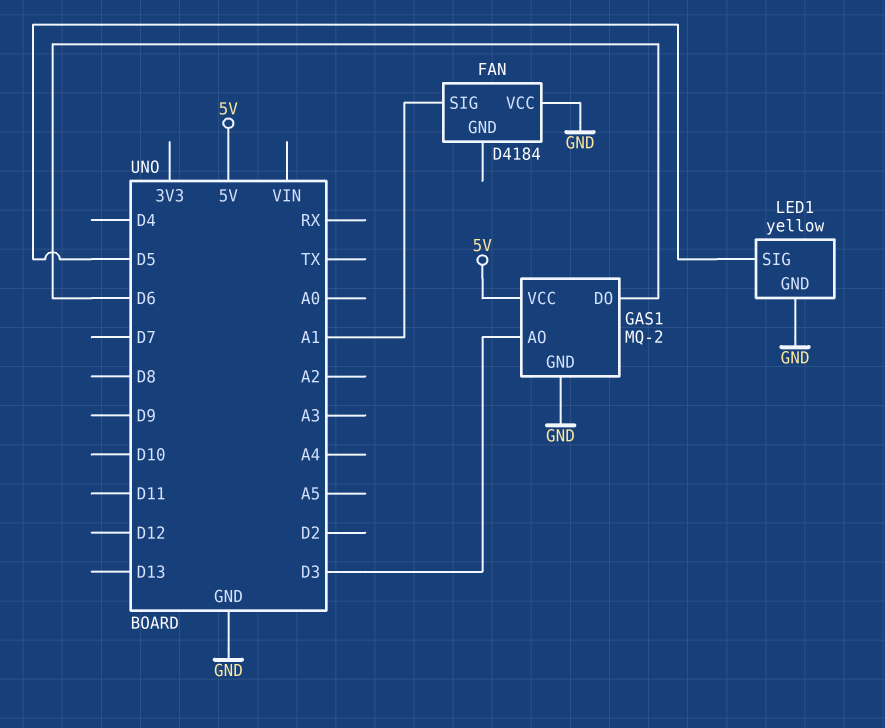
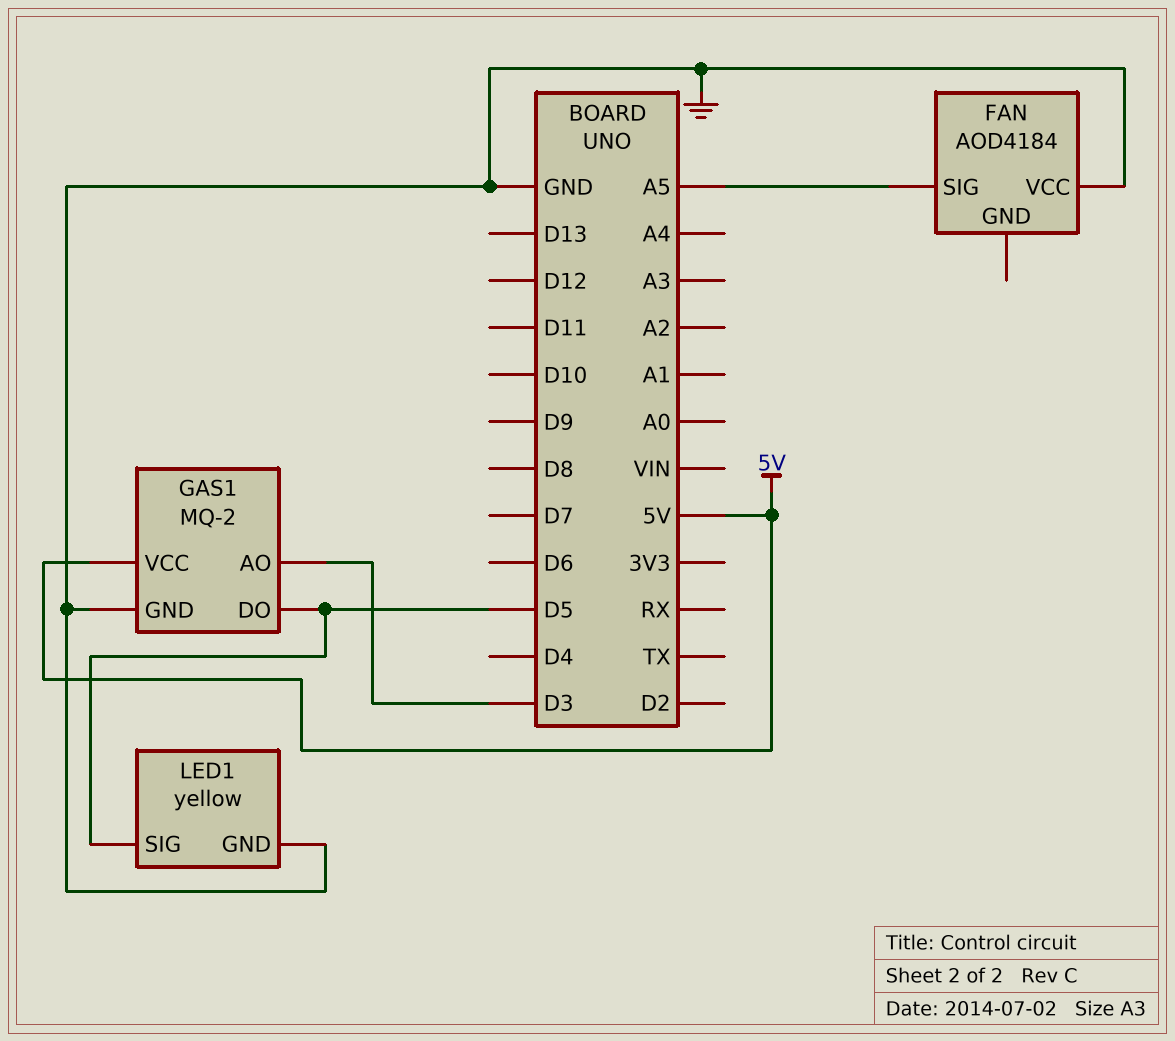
FAN: D4184 -> AOD4184
FAN pin SIG: A1 -> A5
GAS1 pin DO: D6 -> D5

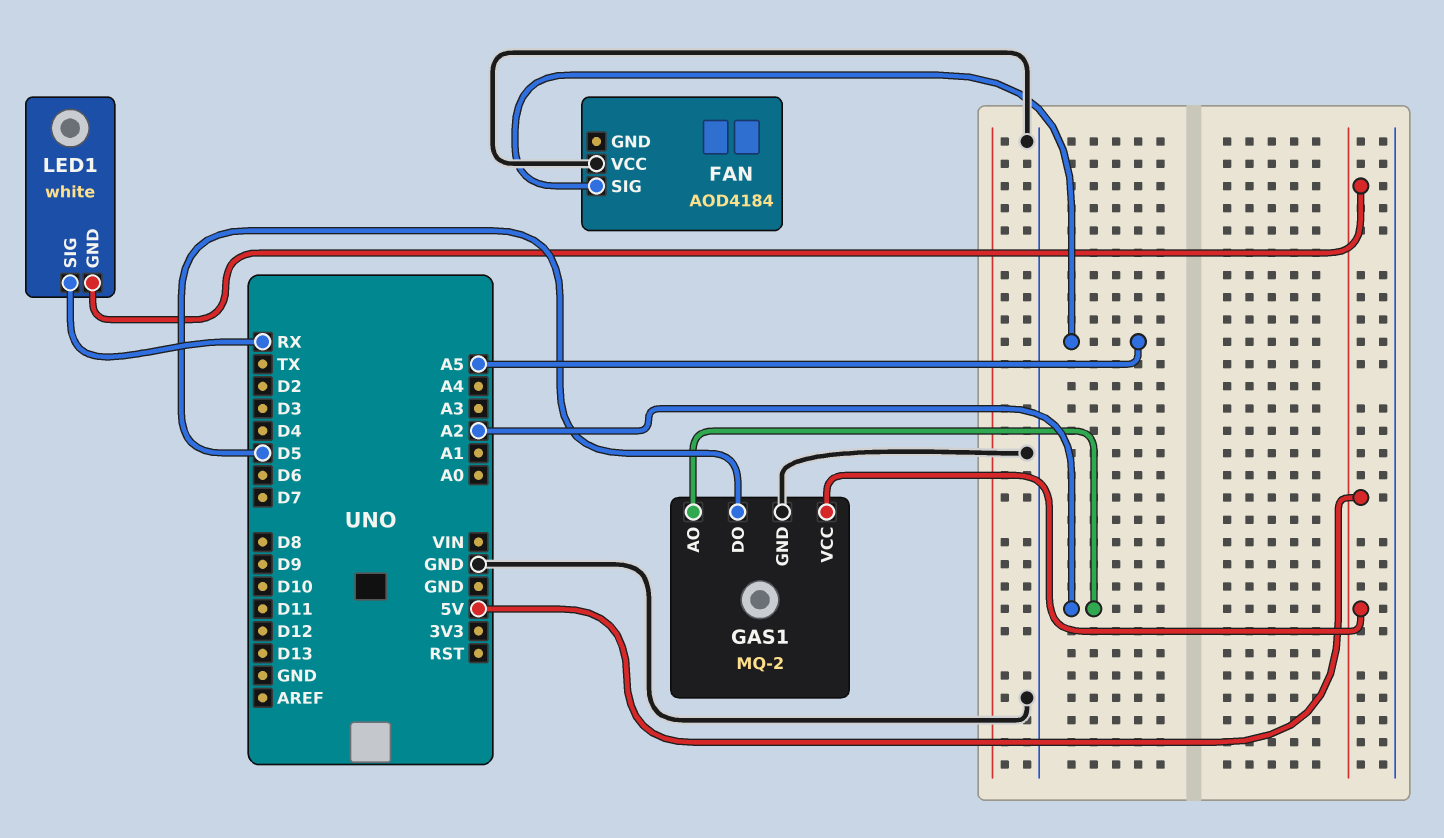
GAS1 pin AO: D3 -> A2
LED1: yellow -> white
LED1 pin GND: GND -> 5V
LED1 pin SIG: D5 -> RX

